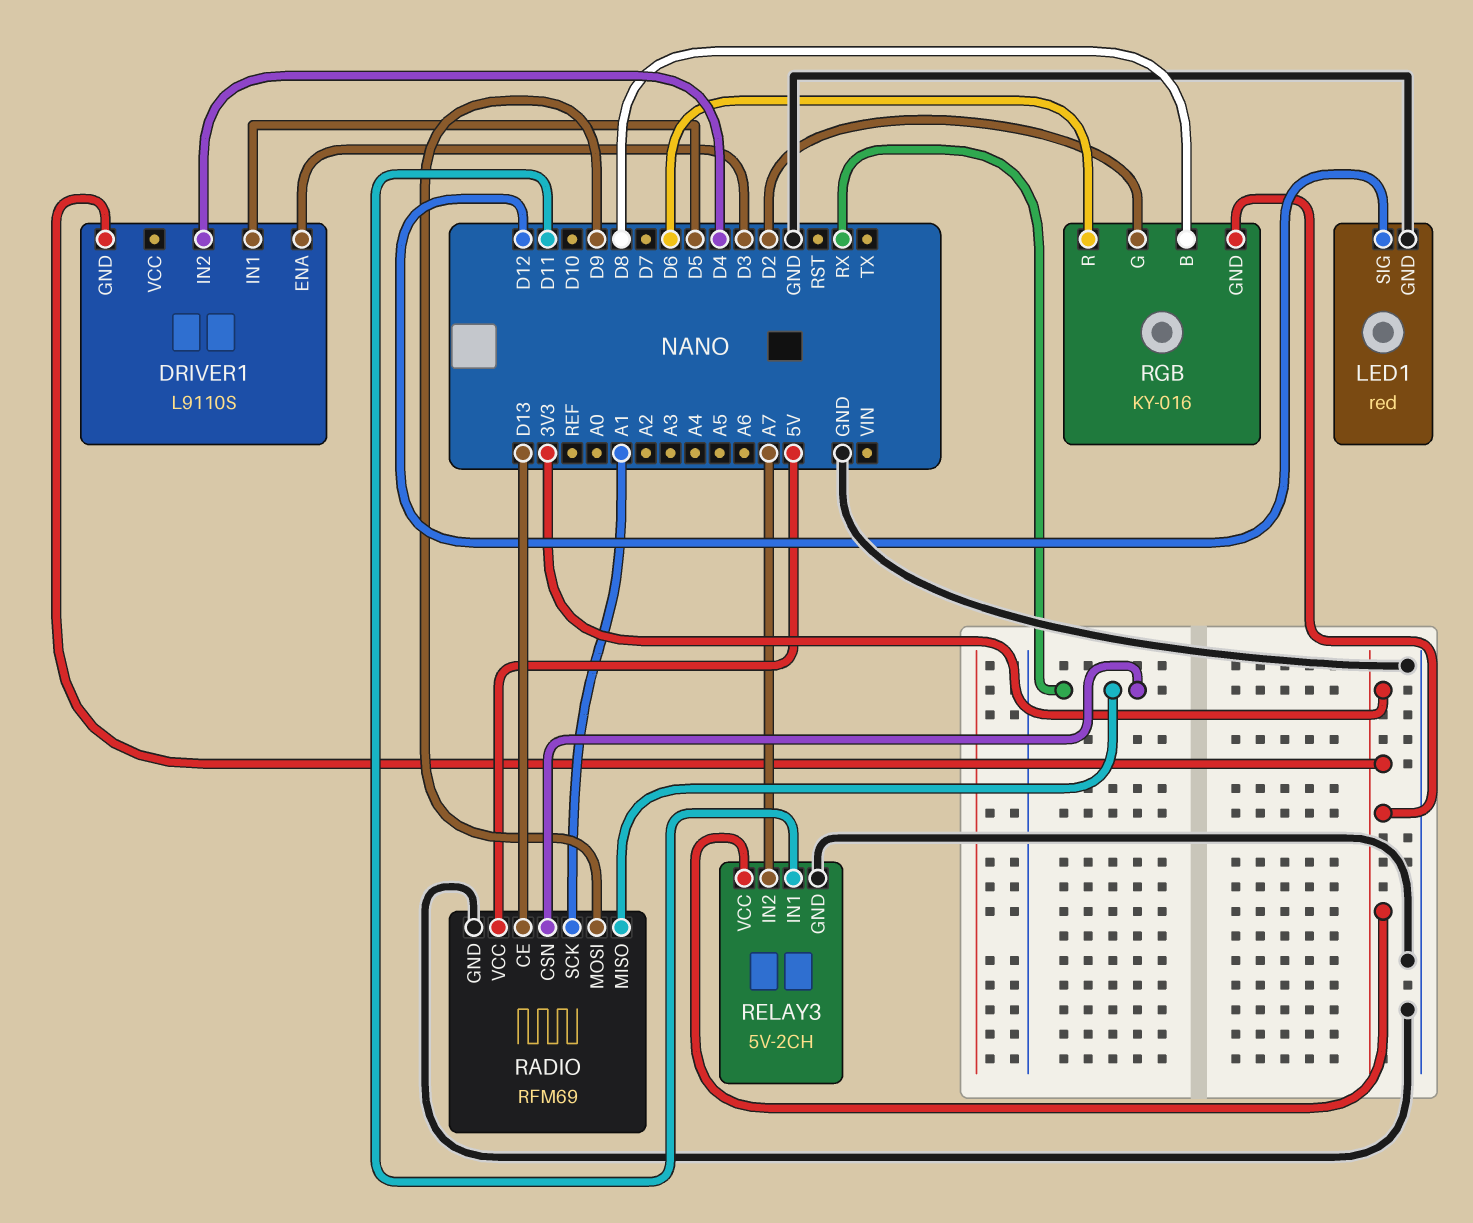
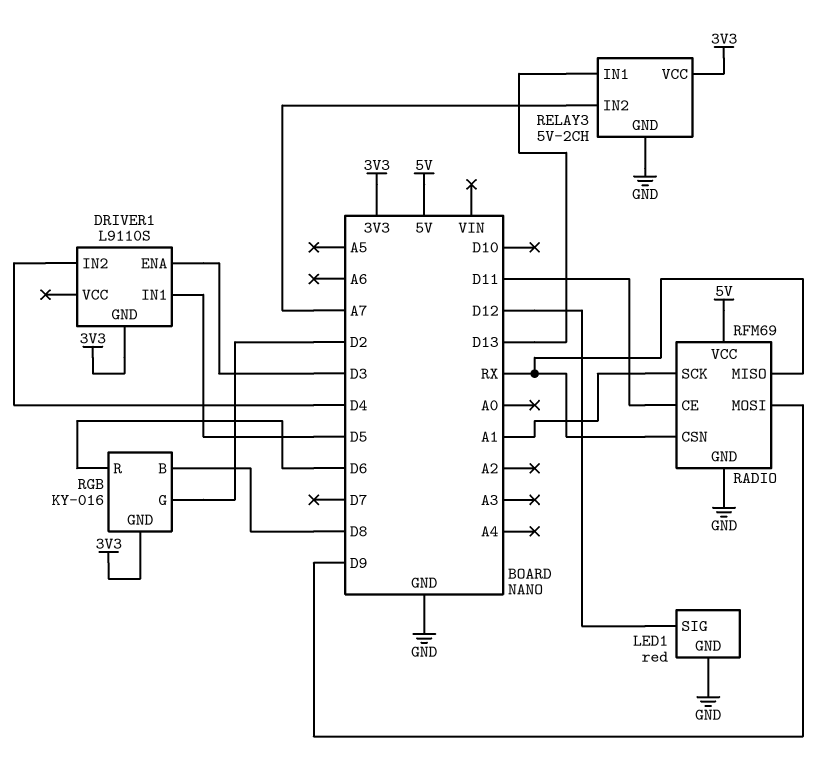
RADIO pin CE: D13 -> D11
RELAY3 pin IN1: D11 -> D13

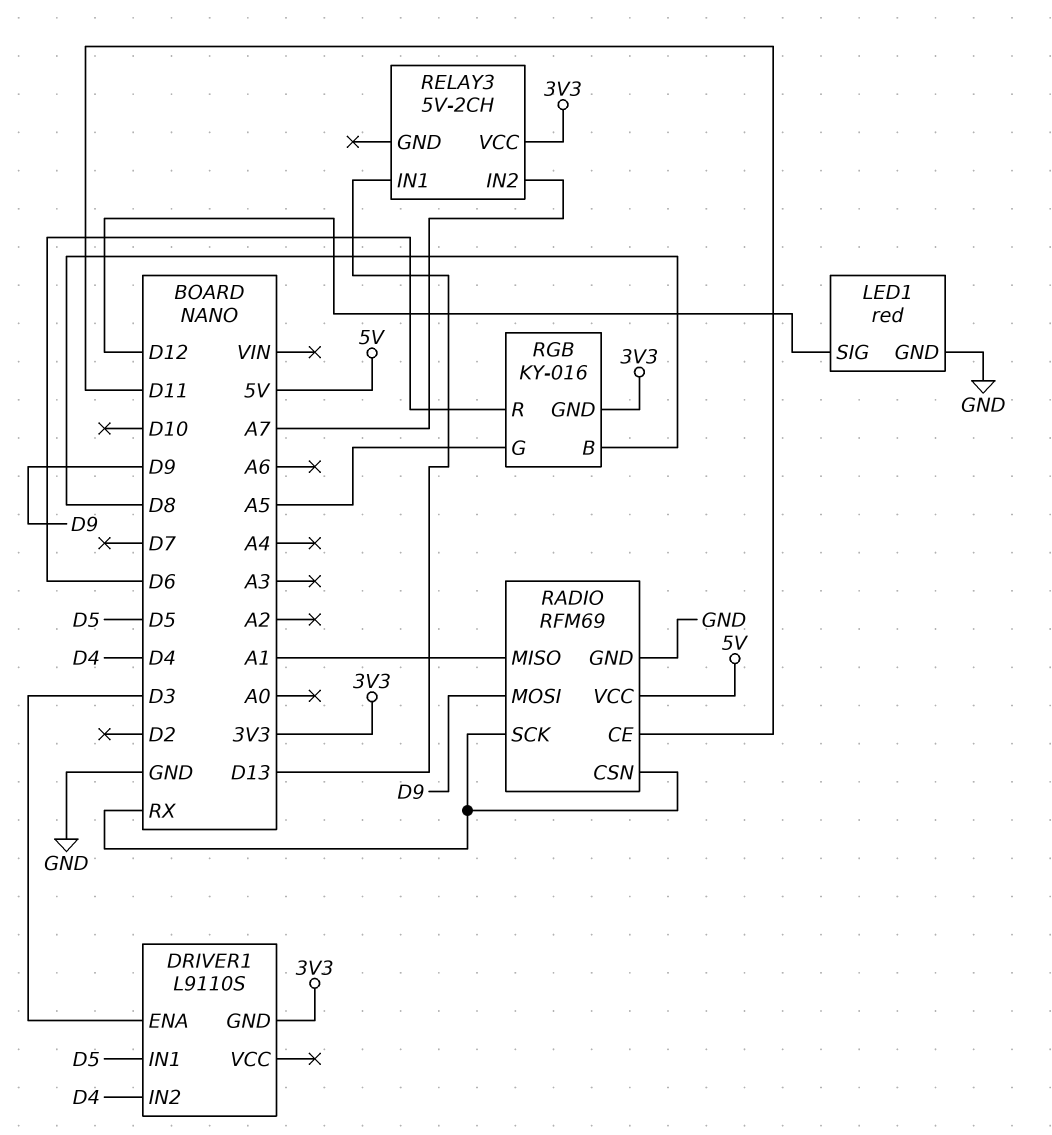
RADIO pin MISO: RX -> A1
RADIO pin SCK: A1 -> RX
RELAY3 pin GND: GND -> none
RGB pin G: D2 -> A5

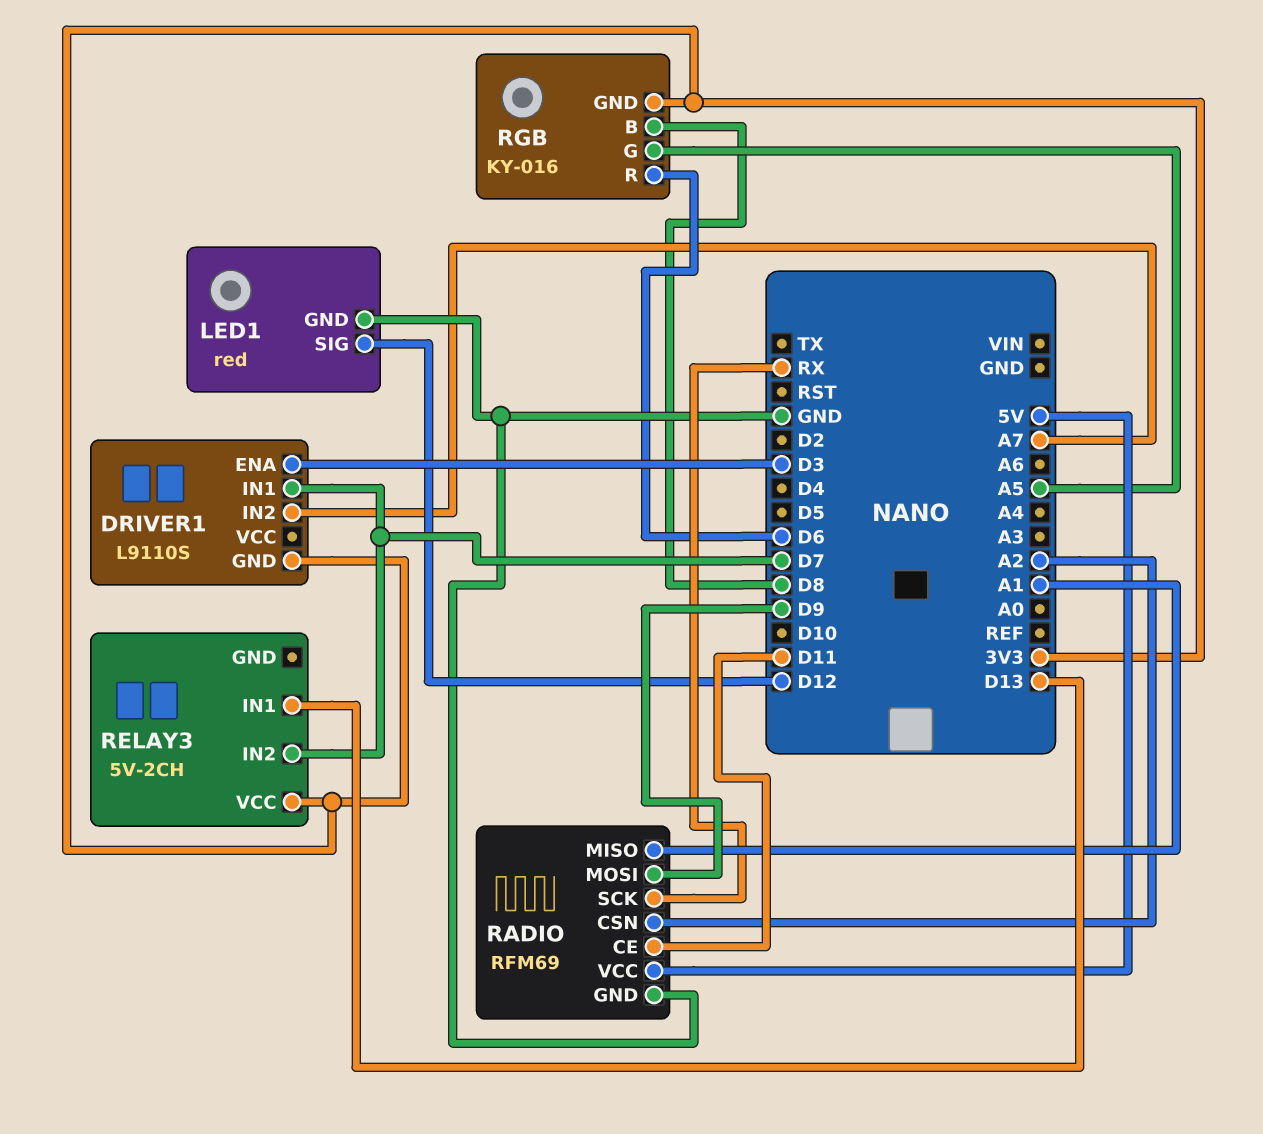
DRIVER1 pin IN1: D5 -> D7
DRIVER1 pin IN2: D4 -> A7
RADIO pin CSN: RX -> A2
RELAY3 pin IN2: A7 -> D7

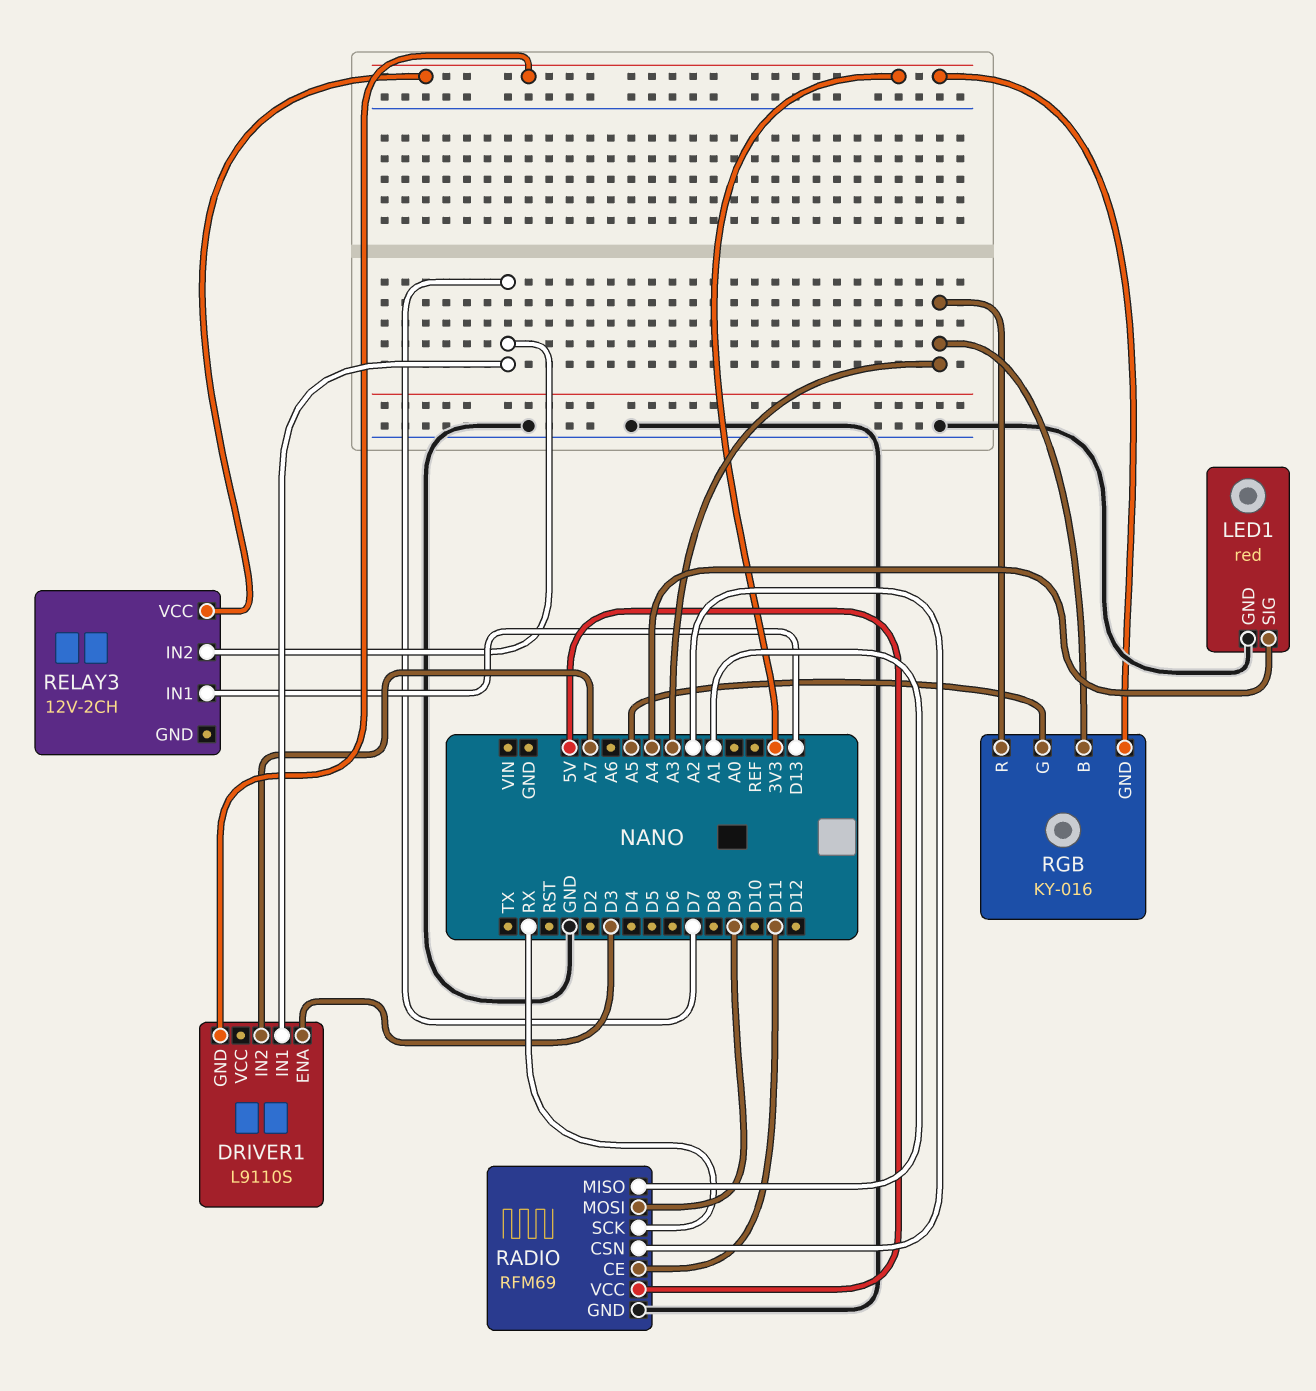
LED1 pin SIG: D12 -> A4
RELAY3: 5V-2CH -> 12V-2CH
RGB pin B: D8 -> A3
RGB pin R: D6 -> A3

